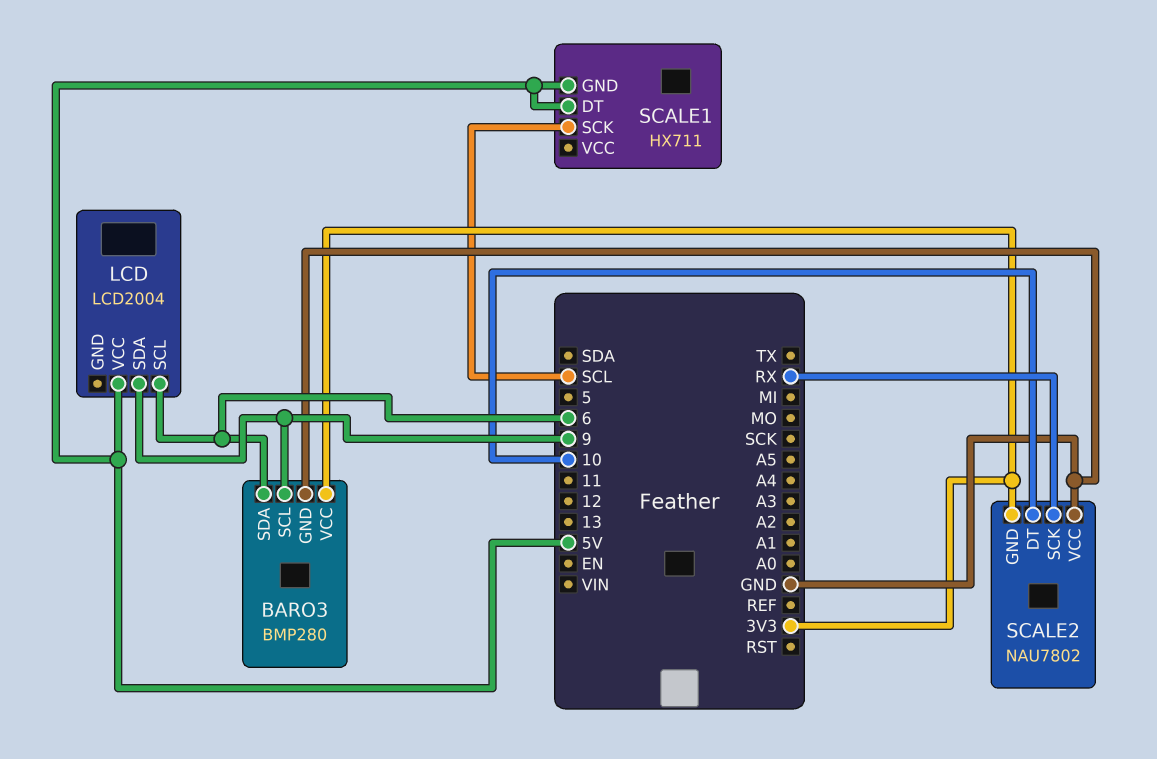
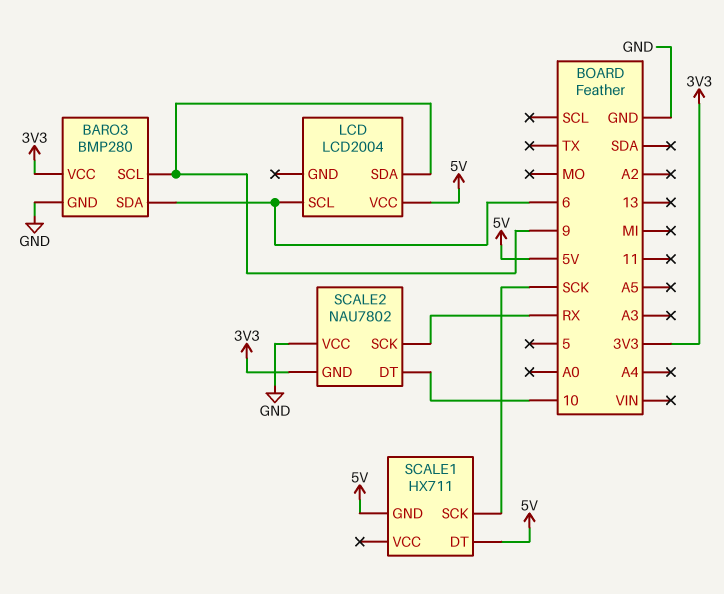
SCALE1 pin SCK: SCL -> SCK

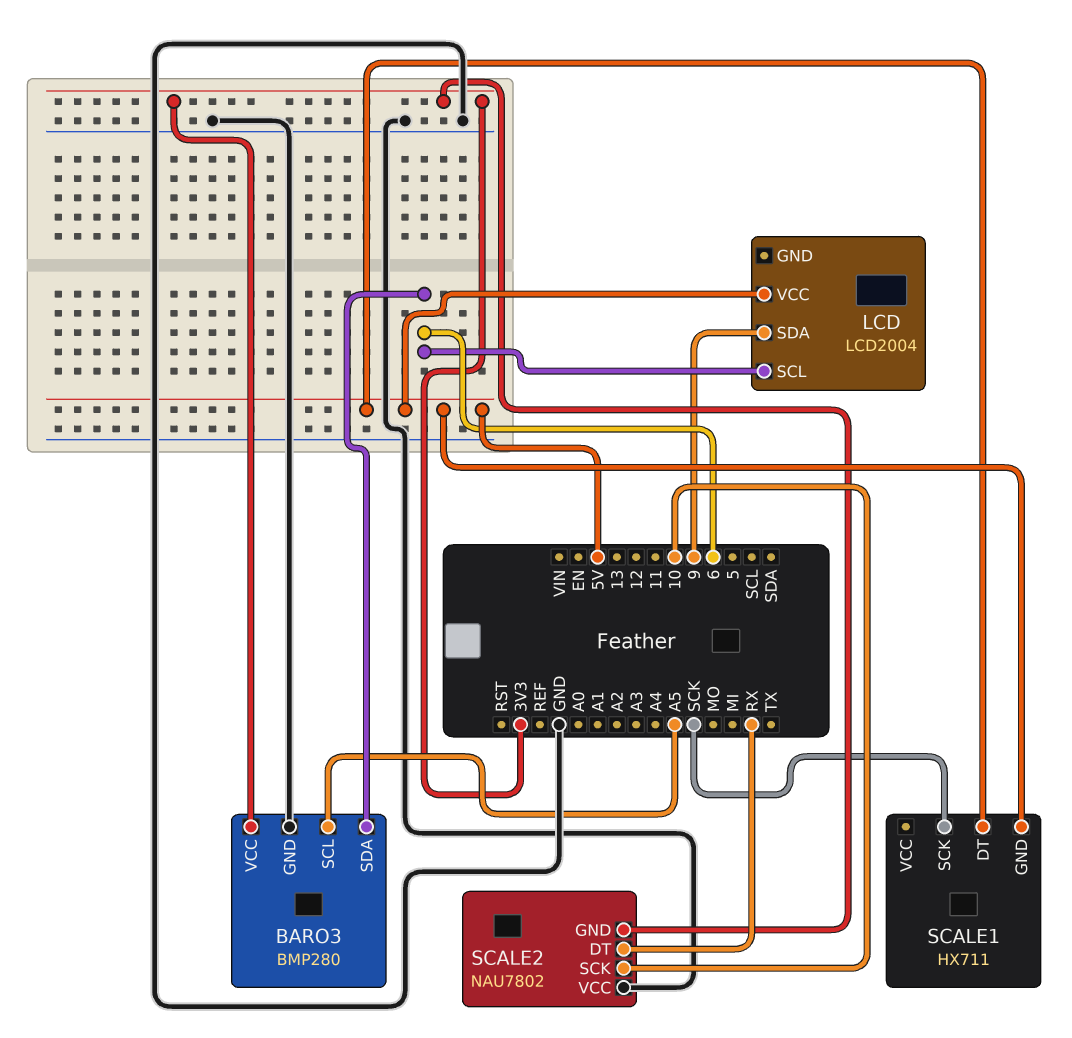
BARO3 pin SCL: 9 -> A5
SCALE2 pin DT: 10 -> RX
SCALE2 pin SCK: RX -> 10

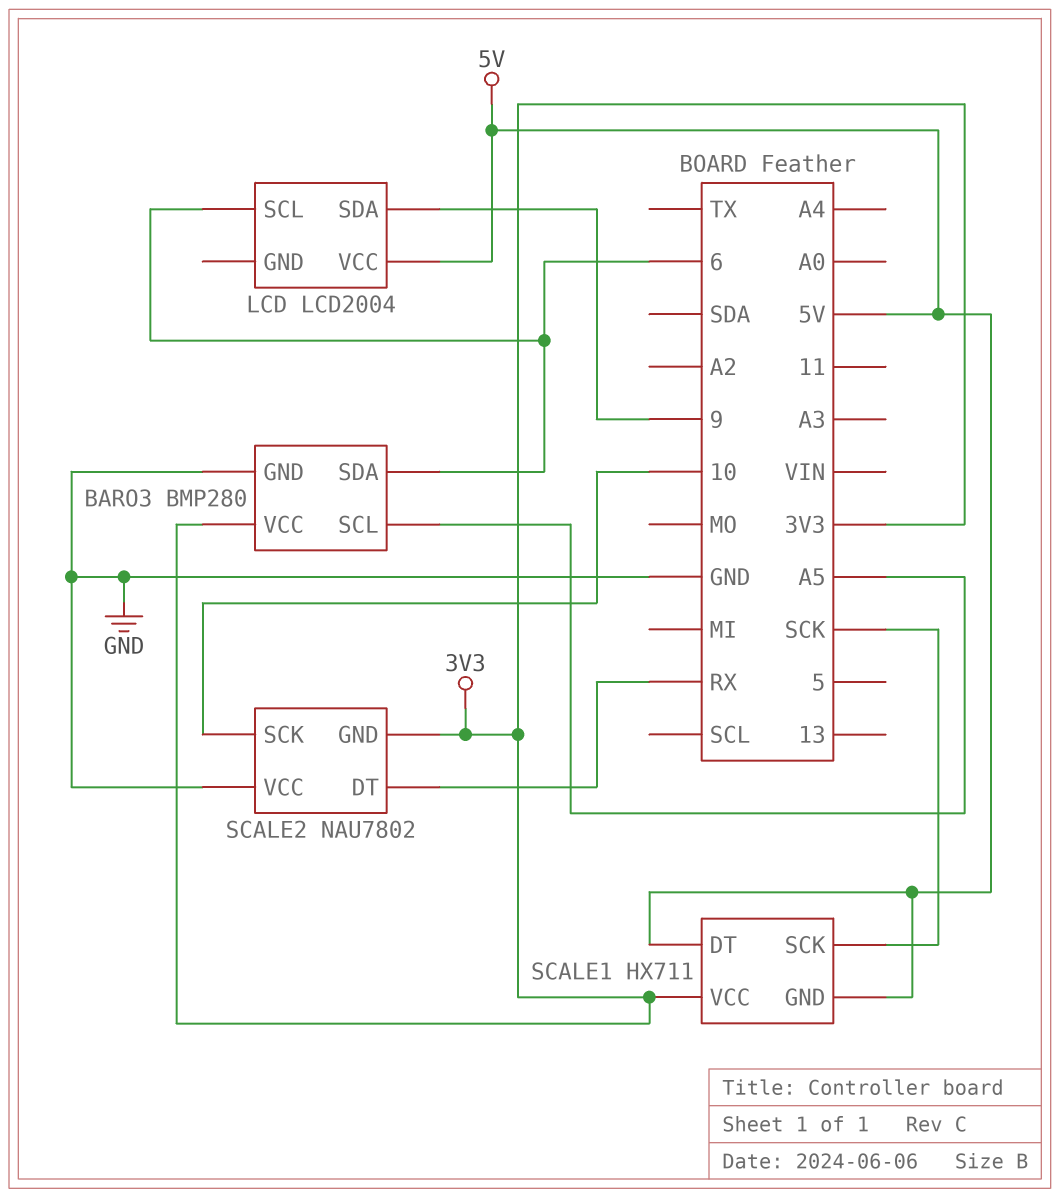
SCALE1 pin VCC: none -> 3V3

